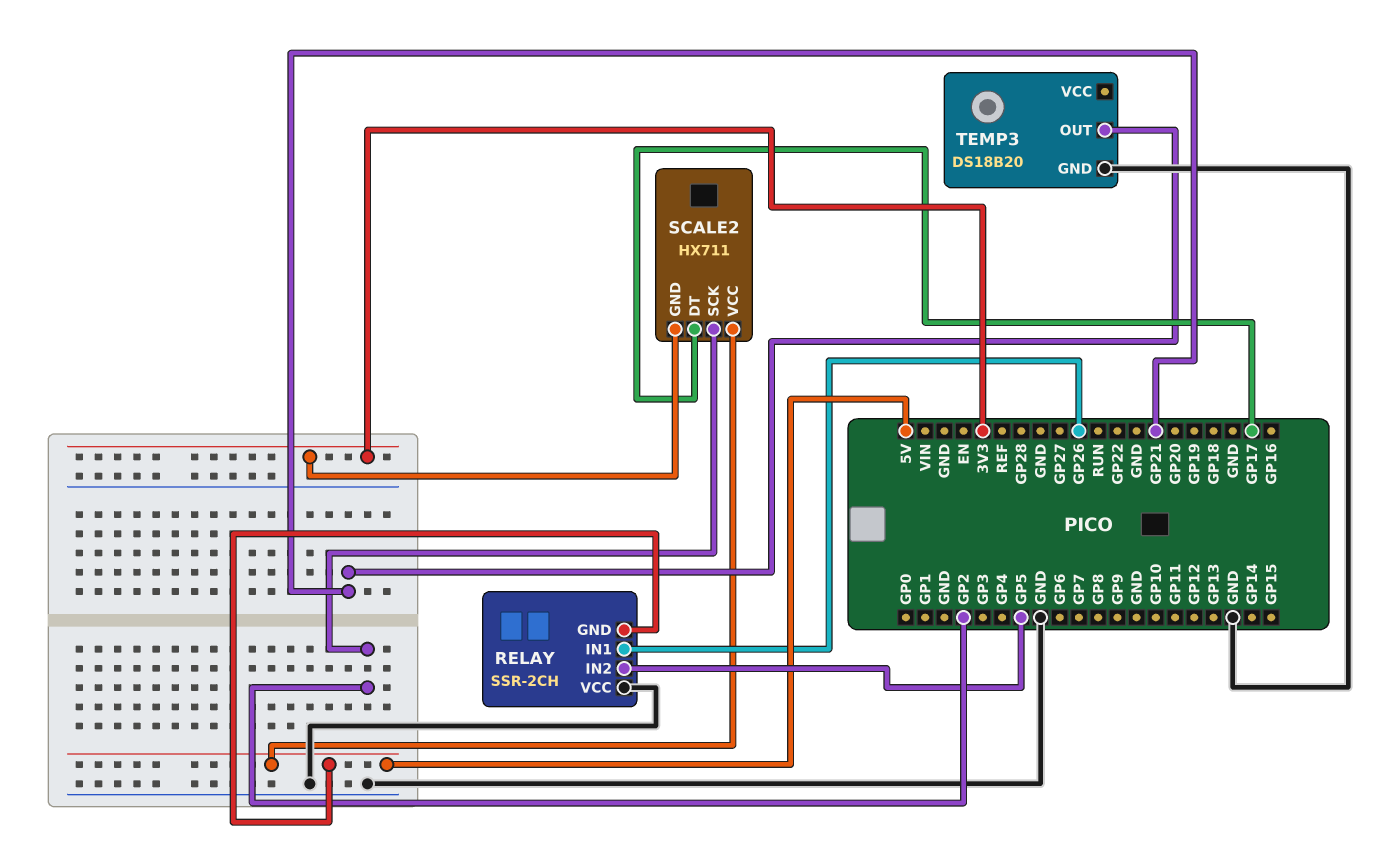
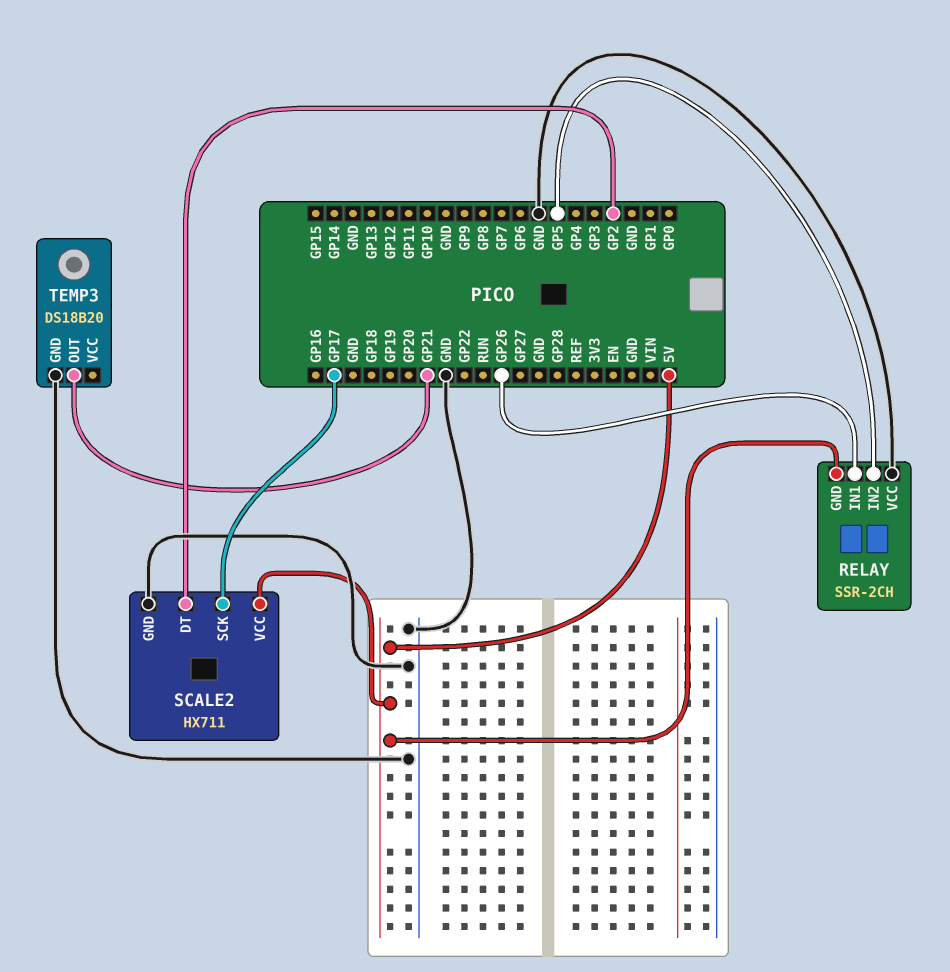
SCALE2 pin DT: GP17 -> GP2
SCALE2 pin GND: 3V3 -> GND
SCALE2 pin SCK: GP2 -> GP17

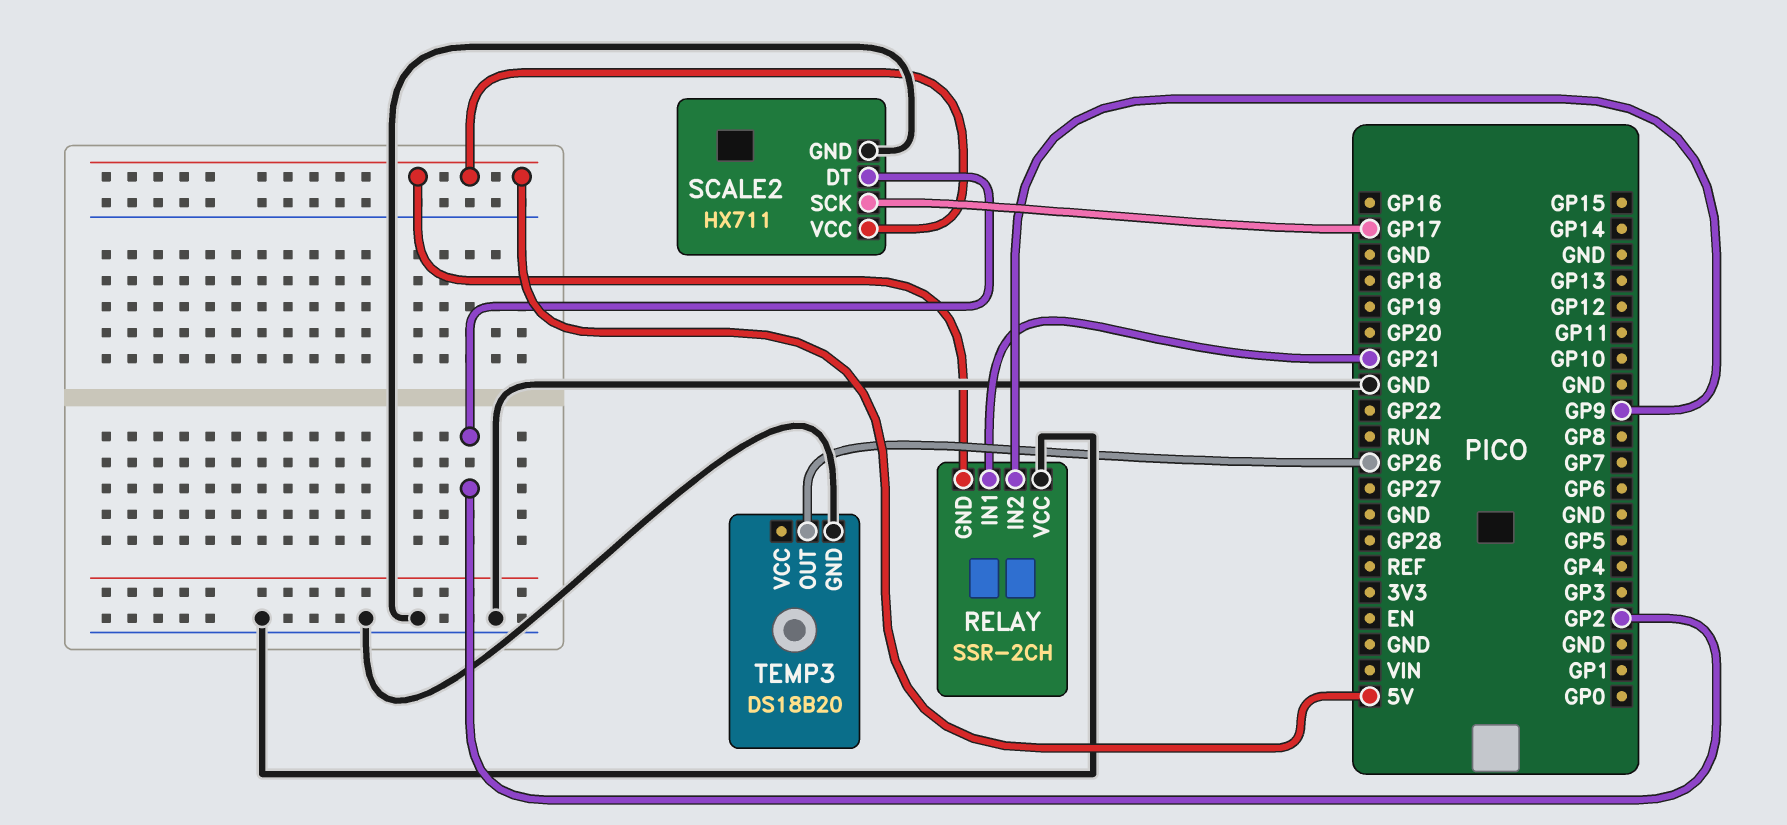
RELAY pin IN1: GP26 -> GP21
RELAY pin IN2: GP5 -> GP9
TEMP3 pin OUT: GP21 -> GP26

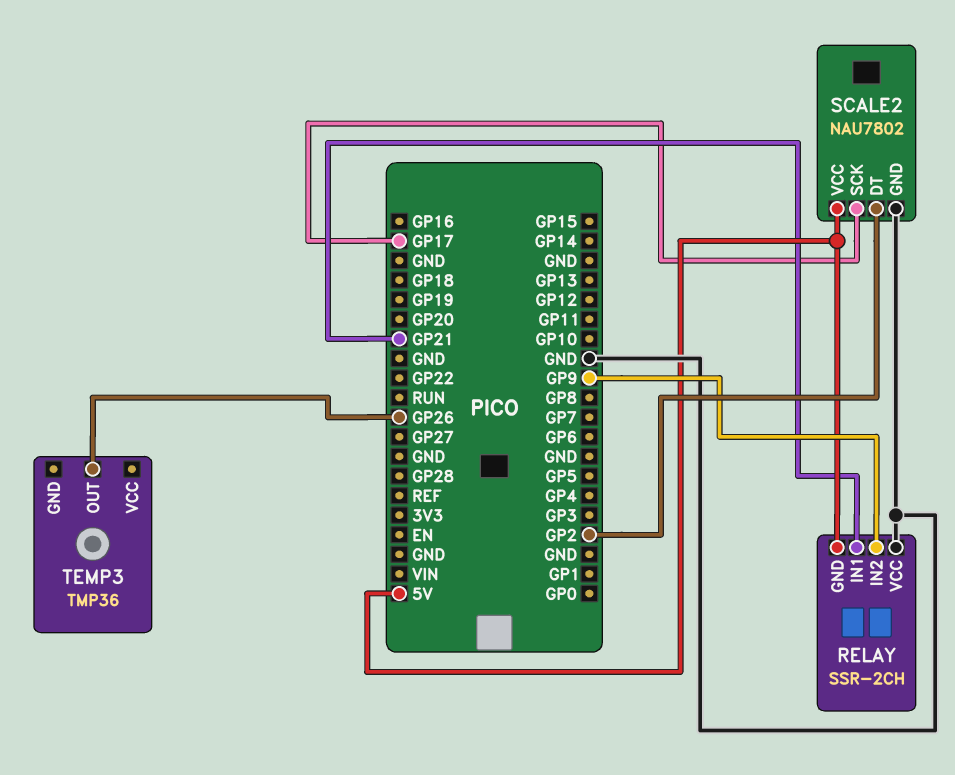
SCALE2: HX711 -> NAU7802
TEMP3: DS18B20 -> TMP36
TEMP3 pin GND: GND -> none

